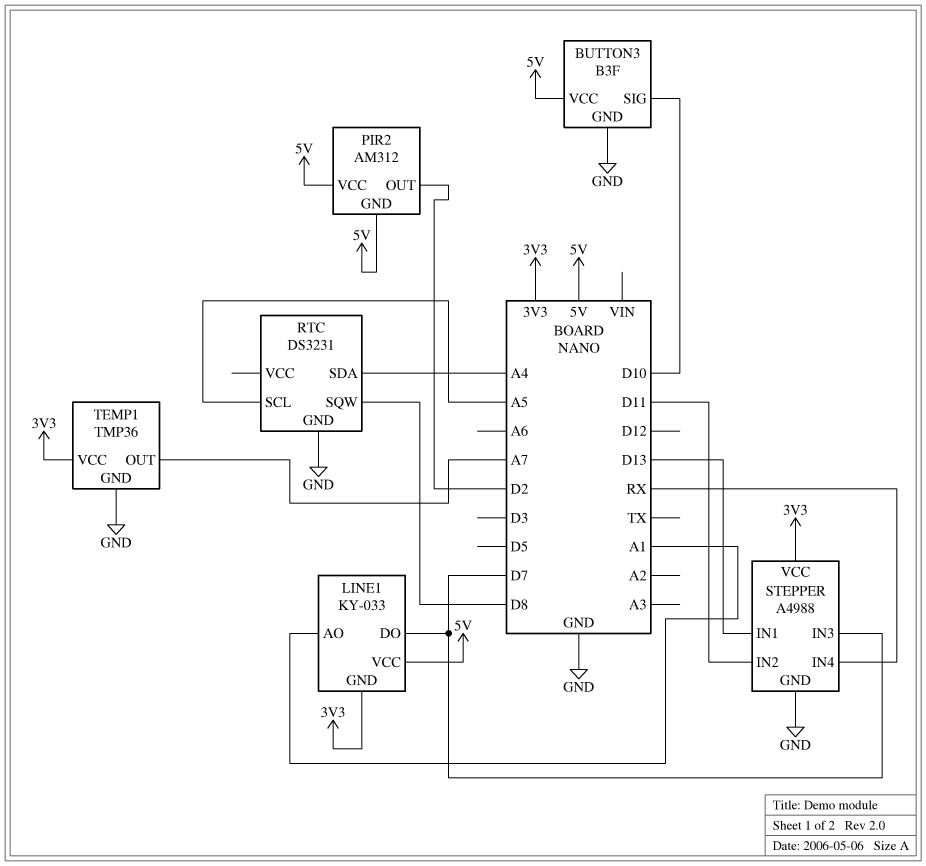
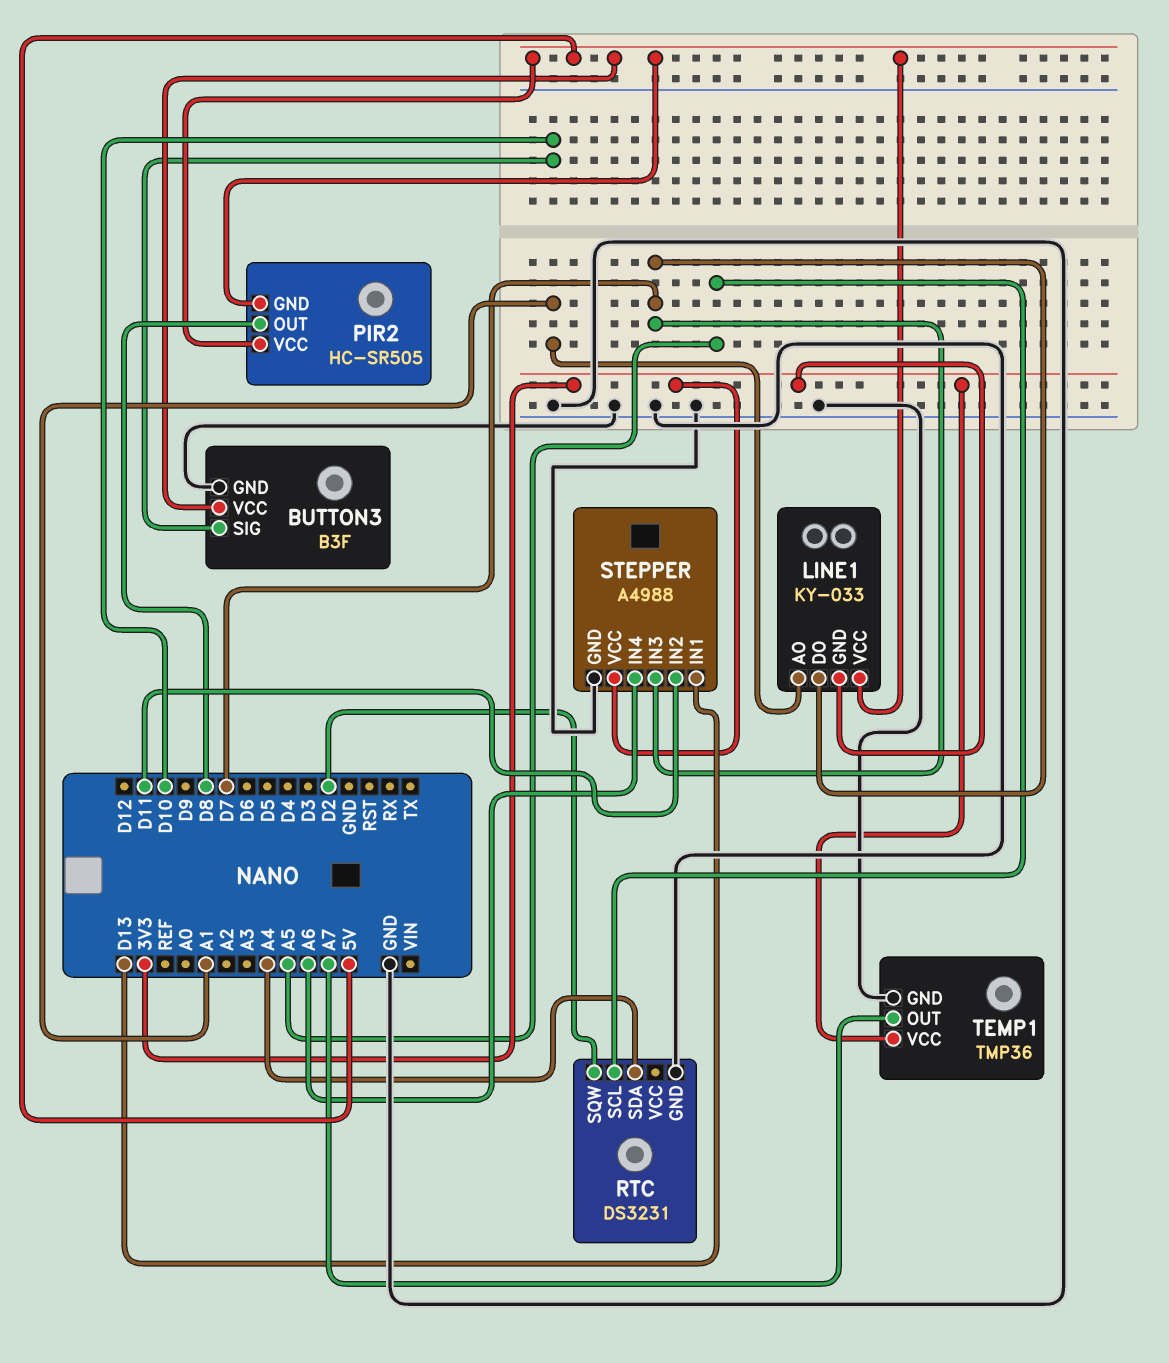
PIR2: AM312 -> HC-SR505
PIR2 pin OUT: D2 -> D8
RTC pin SQW: D8 -> D2
STEPPER pin IN4: RX -> A6

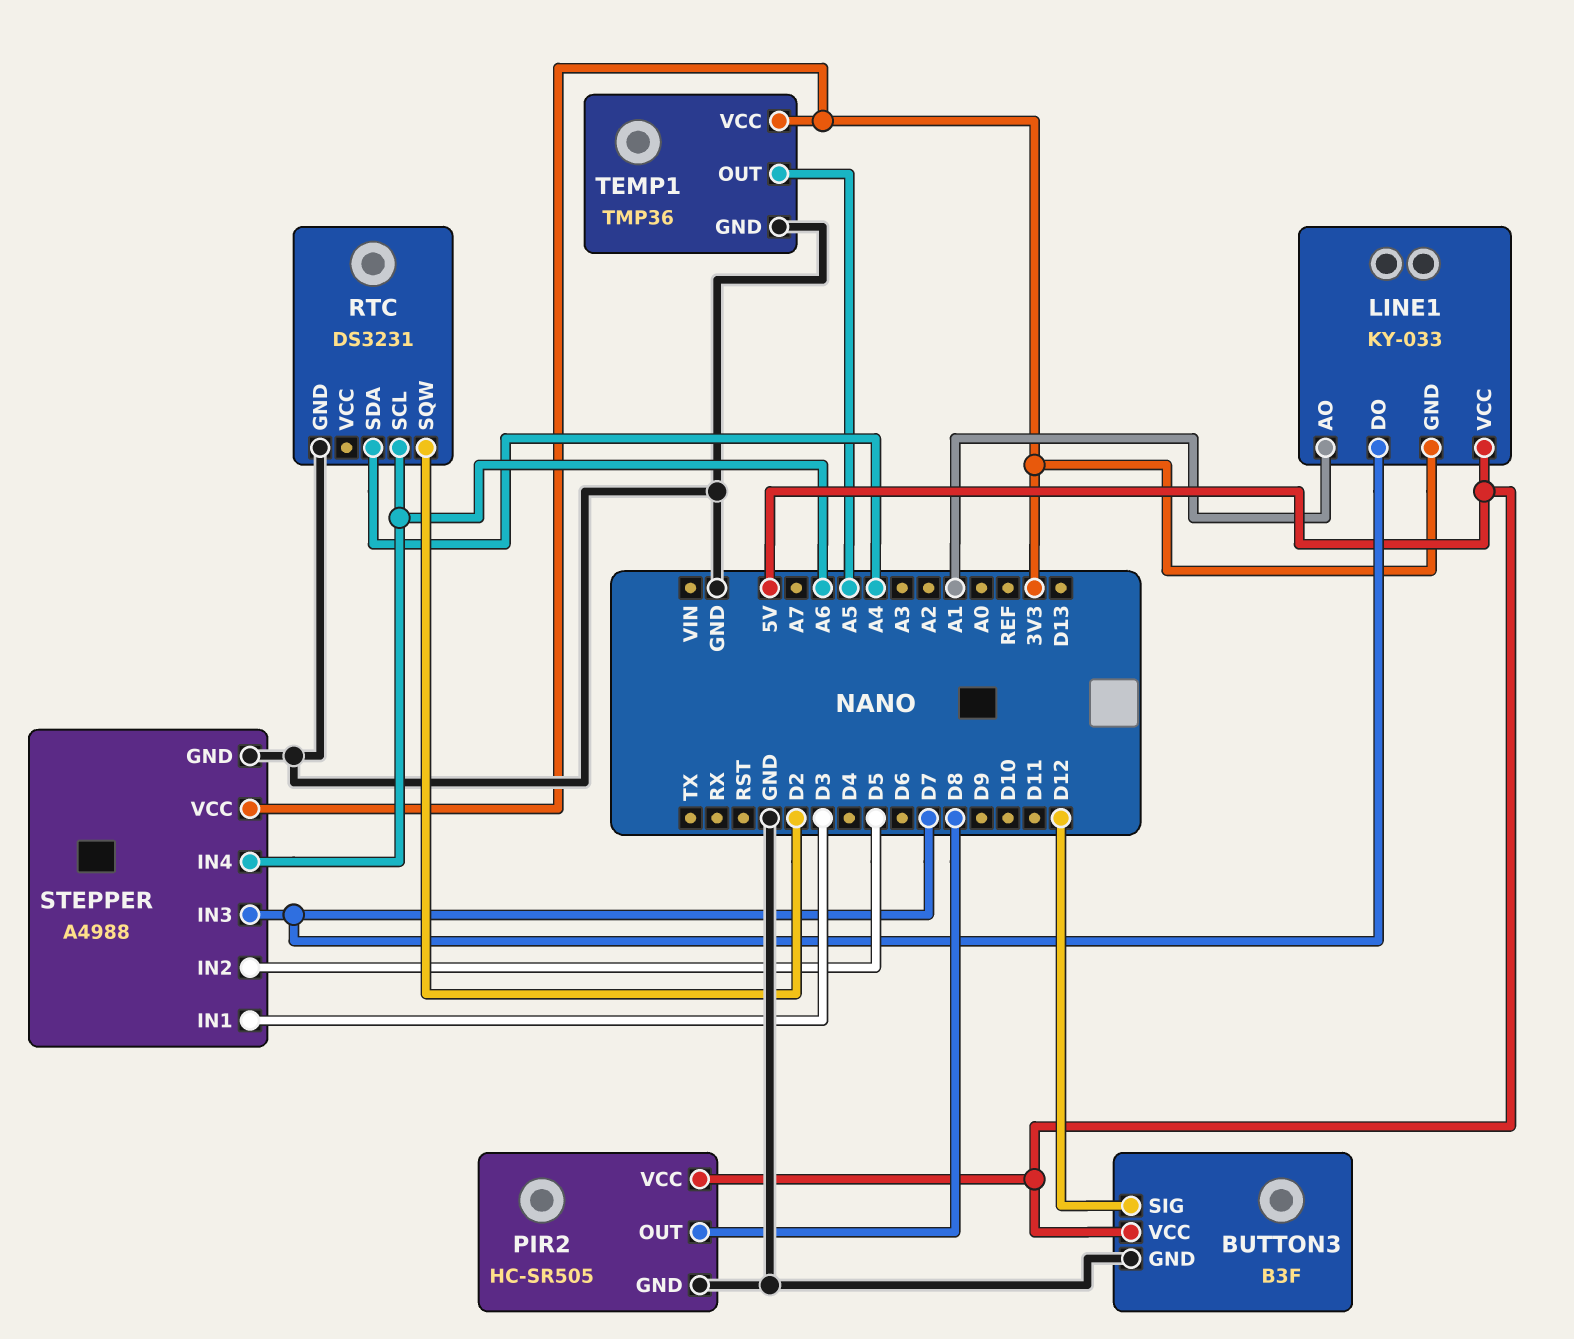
BUTTON3 pin SIG: D10 -> D12
PIR2 pin GND: 5V -> GND
RTC pin SCL: A5 -> A6
STEPPER pin IN1: D13 -> D3
STEPPER pin IN2: D11 -> D5
TEMP1 pin OUT: A7 -> A5

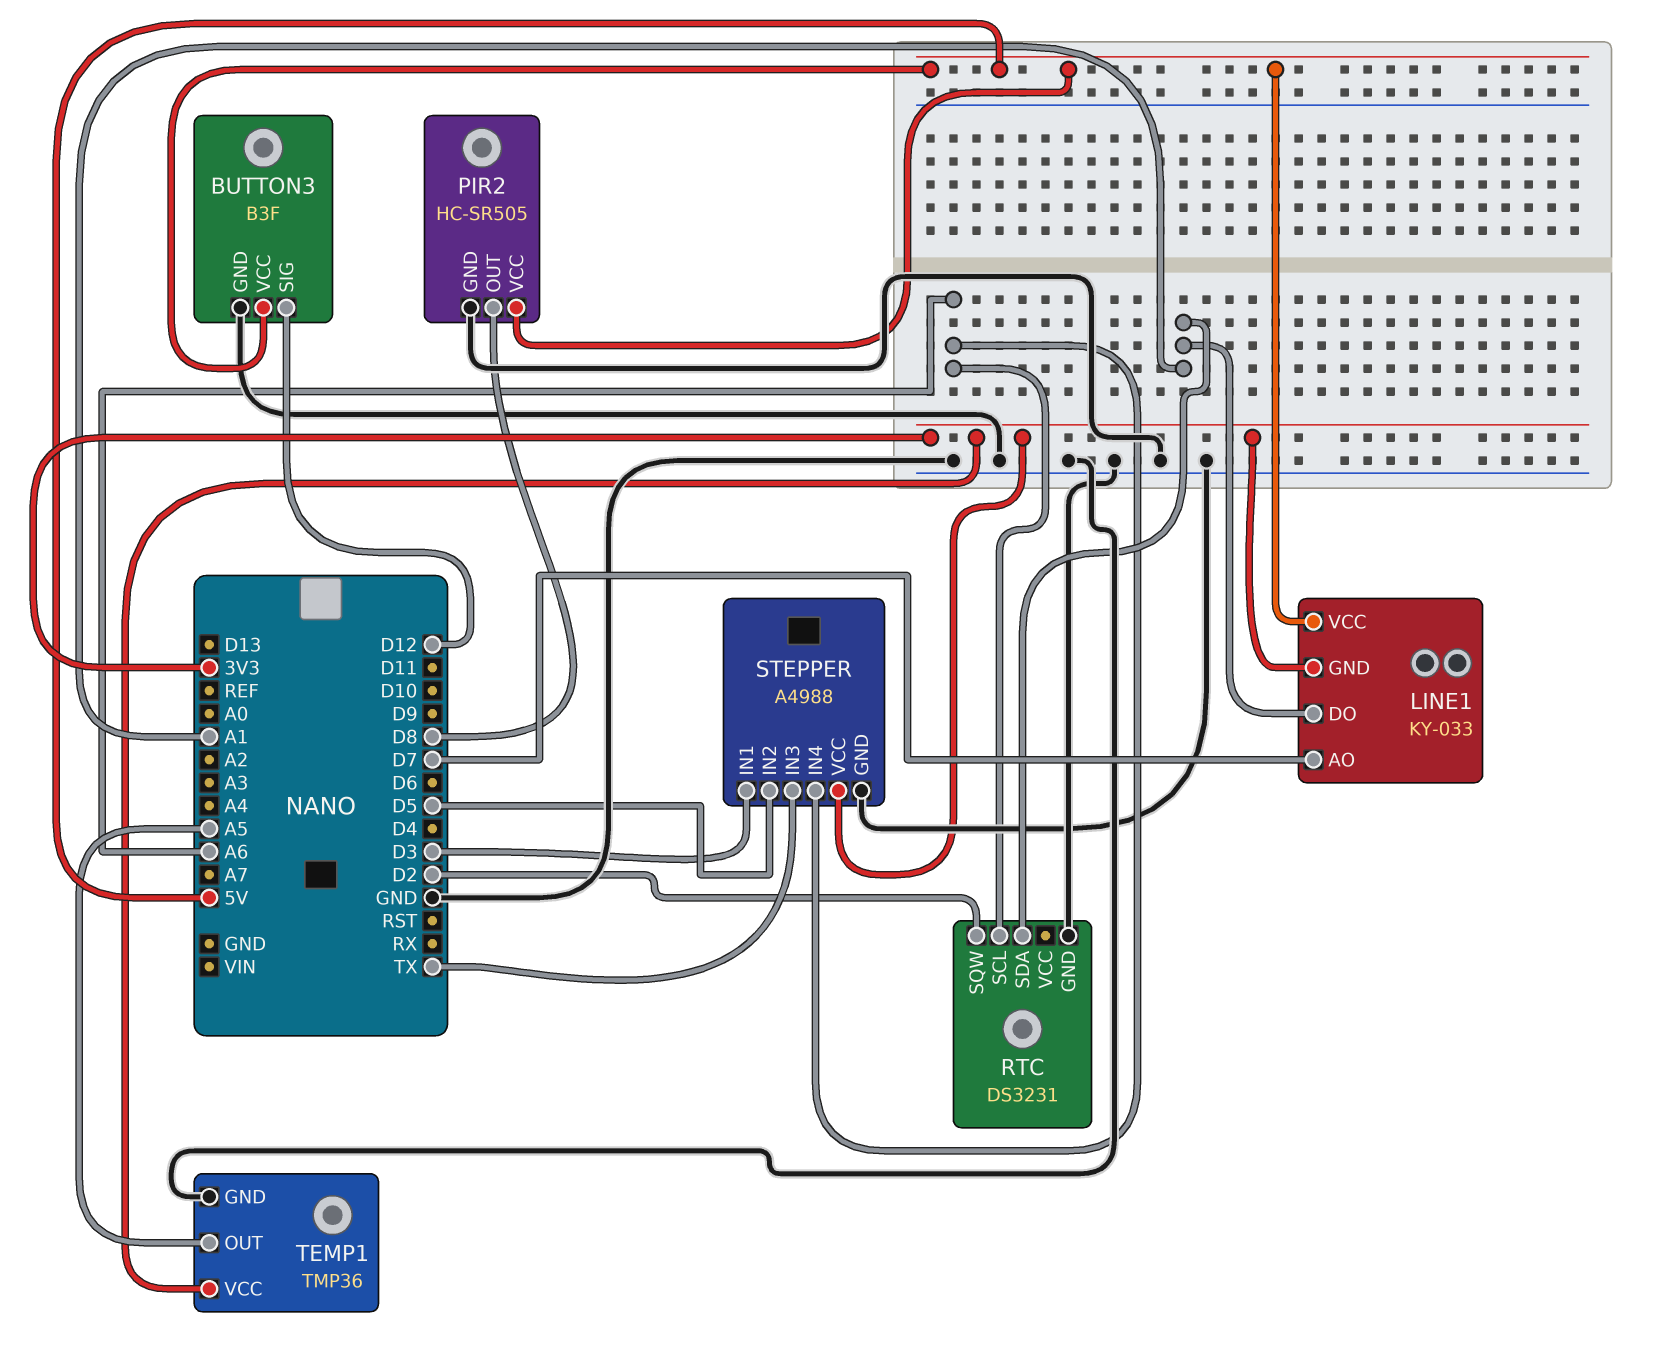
LINE1 pin AO: A1 -> D7
LINE1 pin DO: D7 -> A1
RTC pin SDA: A4 -> A1
STEPPER pin IN3: D7 -> TX

